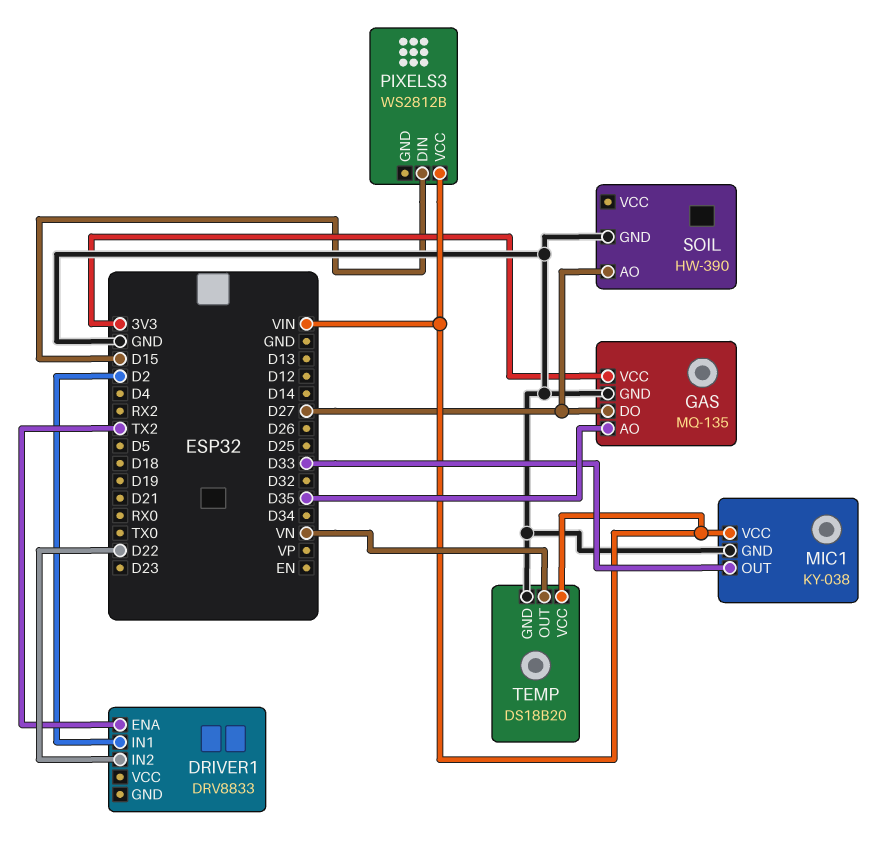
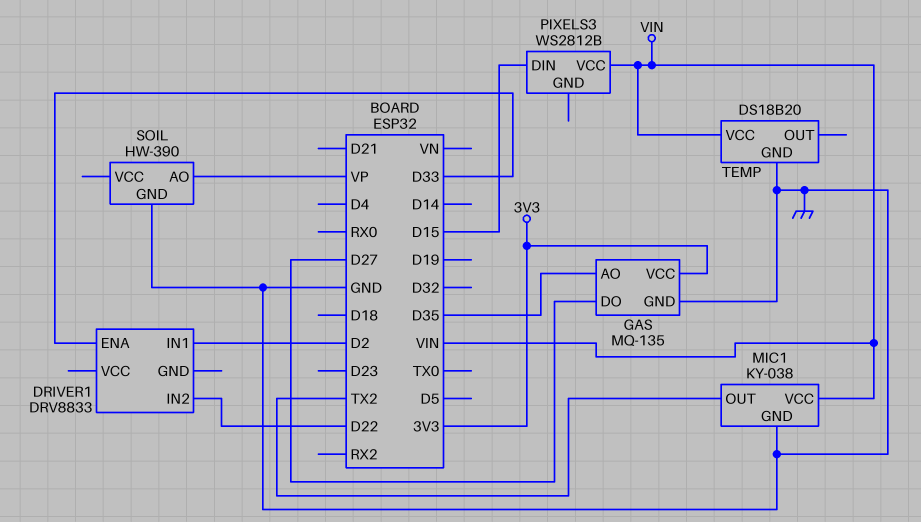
DRIVER1 pin ENA: TX2 -> D33
MIC1 pin OUT: D33 -> TX2
SOIL pin AO: D27 -> VP
TEMP pin OUT: VN -> none

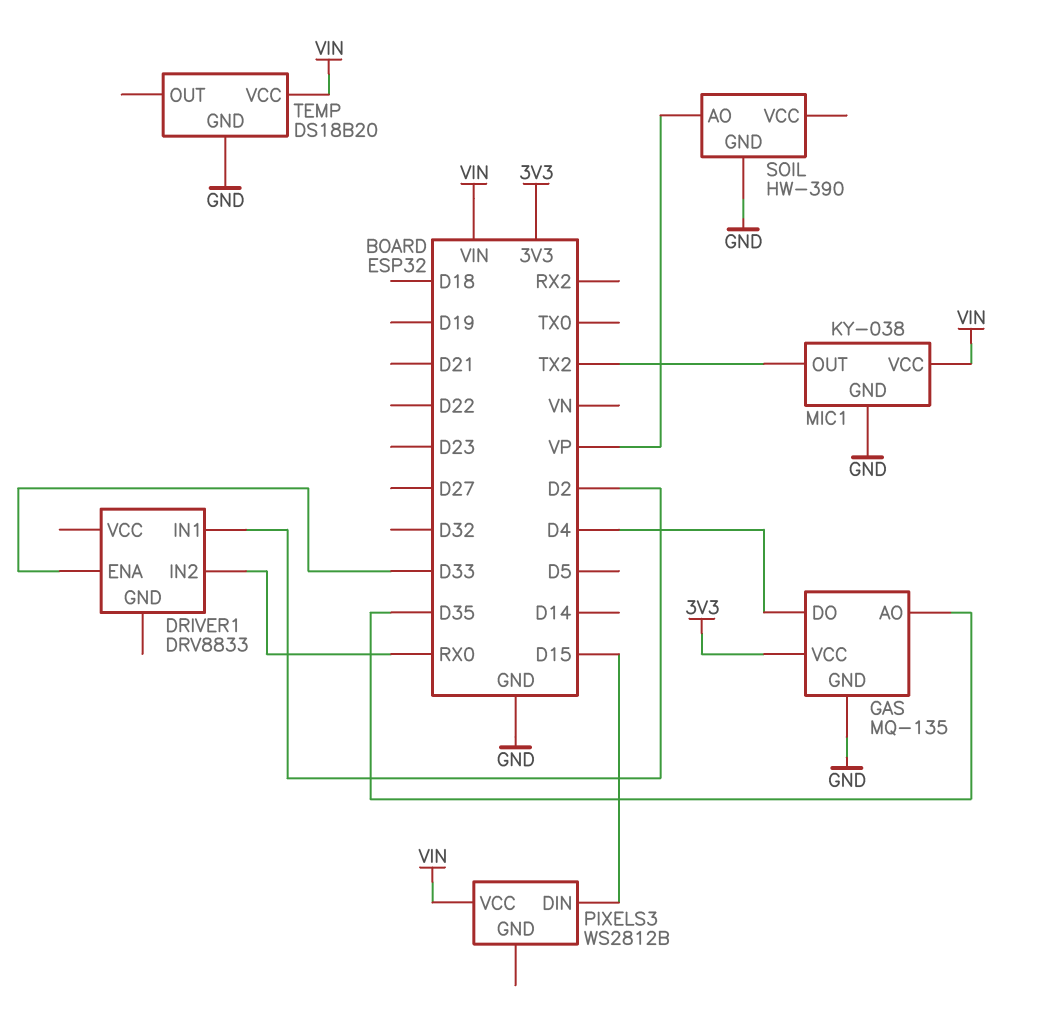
DRIVER1 pin IN2: D22 -> RX0
GAS pin DO: D27 -> D4

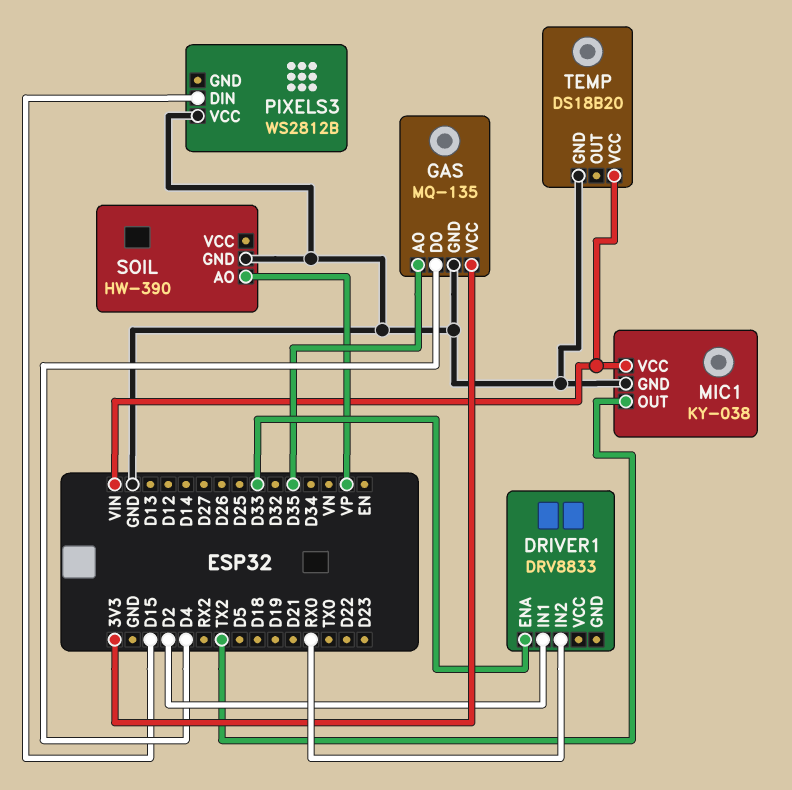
PIXELS3 pin VCC: VIN -> GND

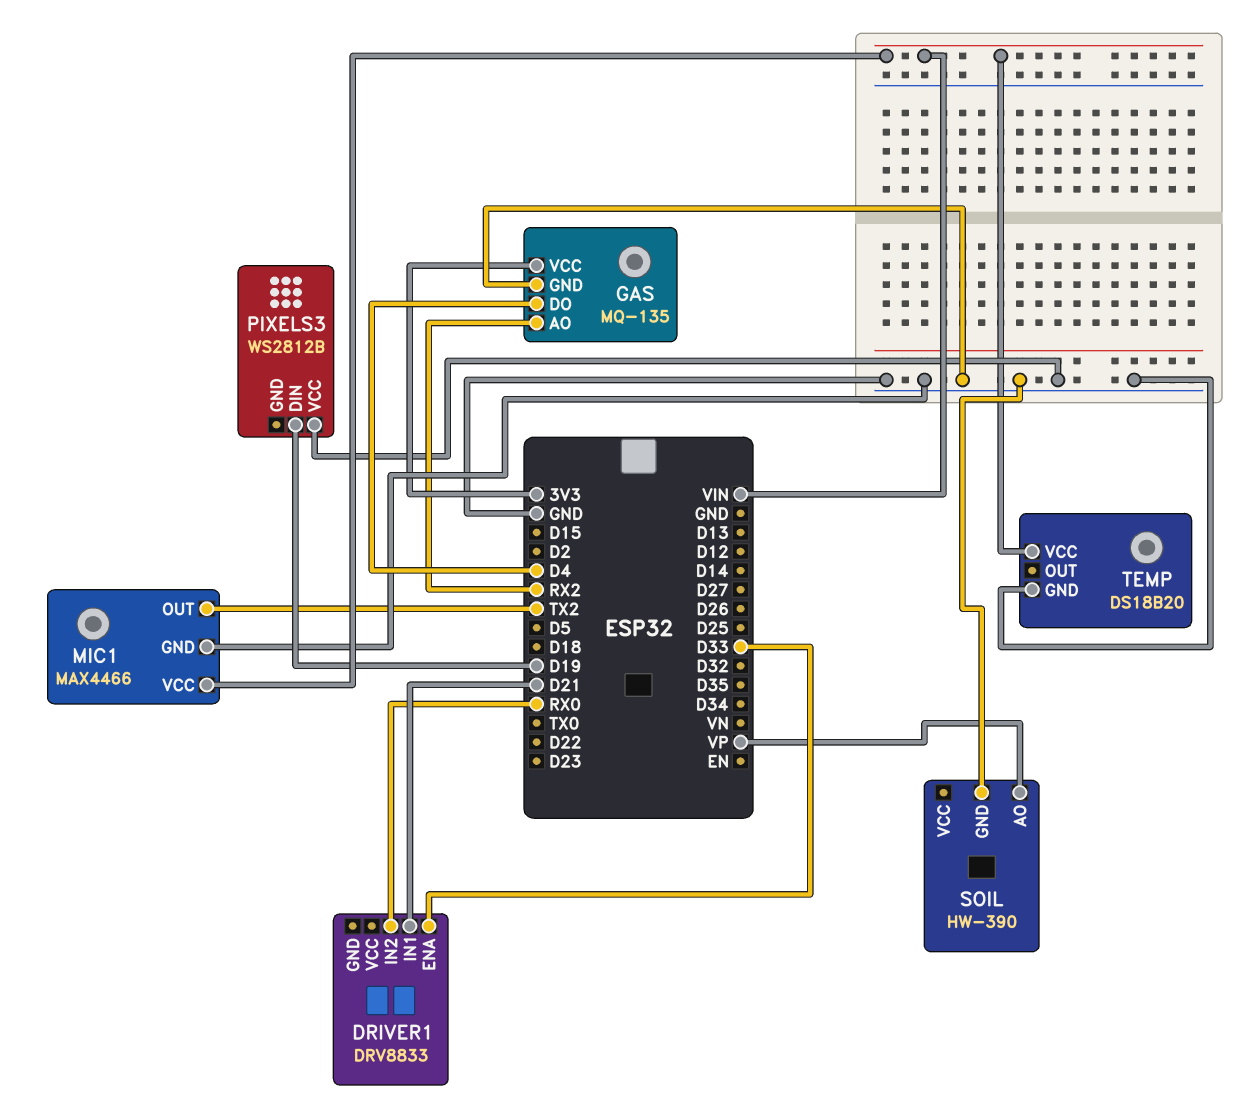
DRIVER1 pin IN1: D2 -> D21
GAS pin AO: D35 -> RX2
MIC1: KY-038 -> MAX4466
PIXELS3 pin DIN: D15 -> D19

